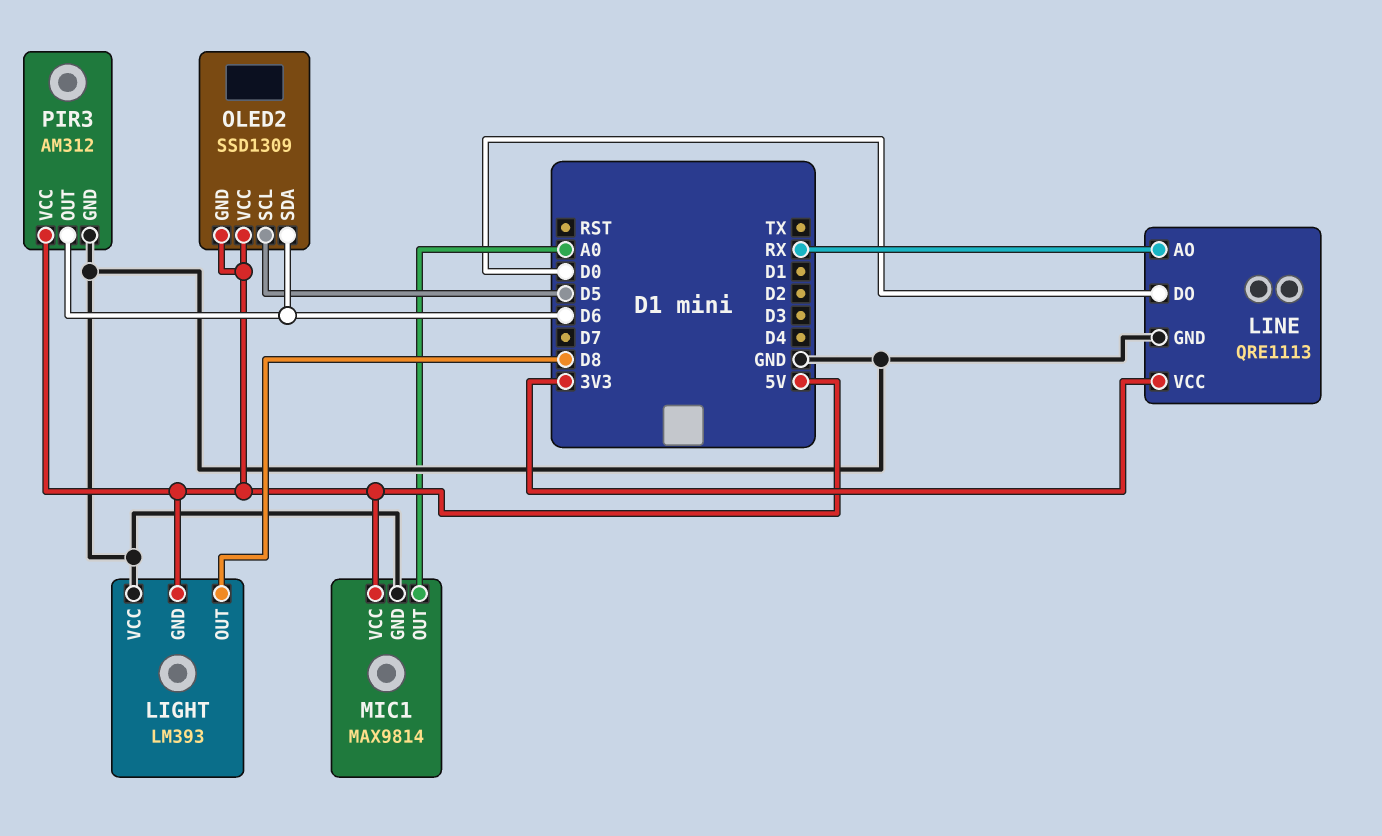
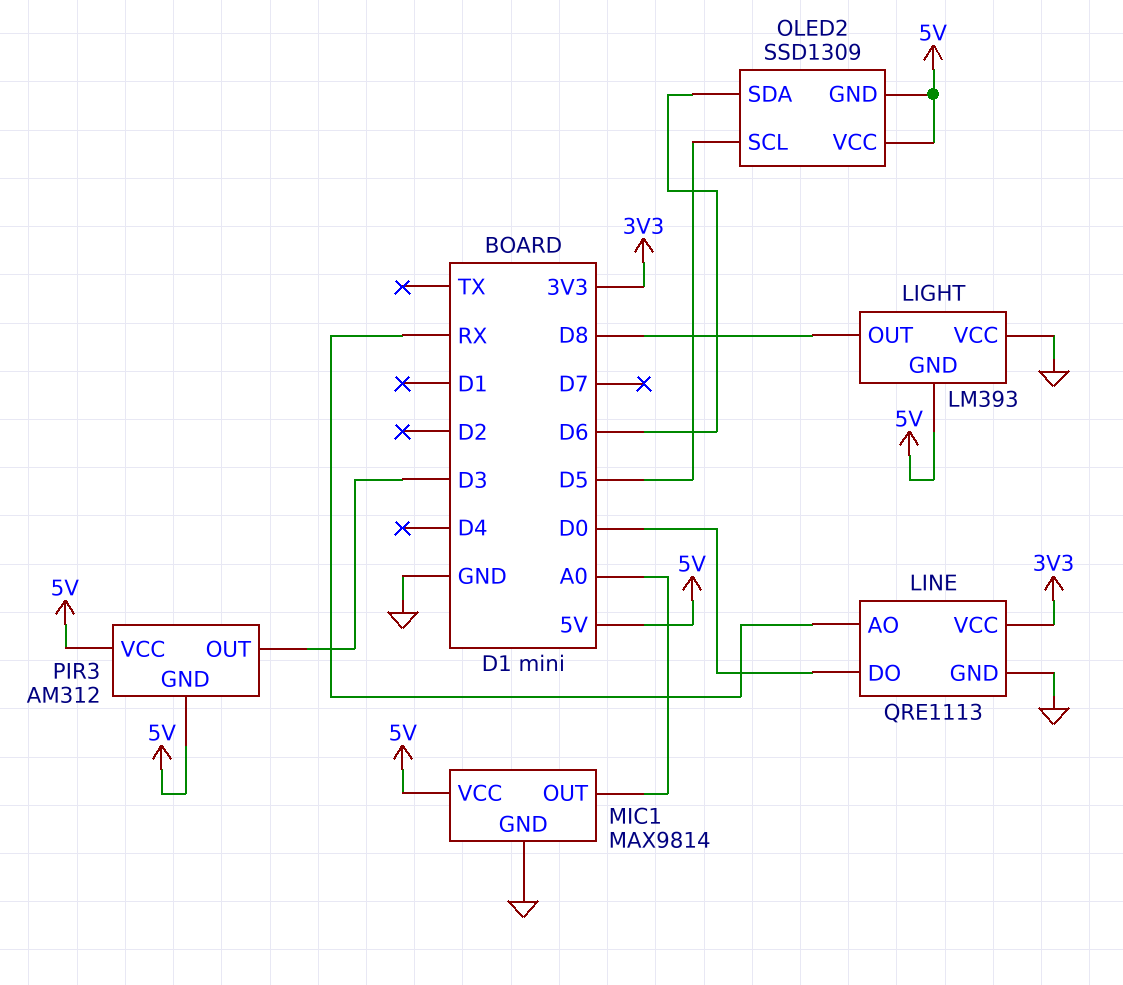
PIR3 pin GND: GND -> 5V
PIR3 pin OUT: D6 -> D3

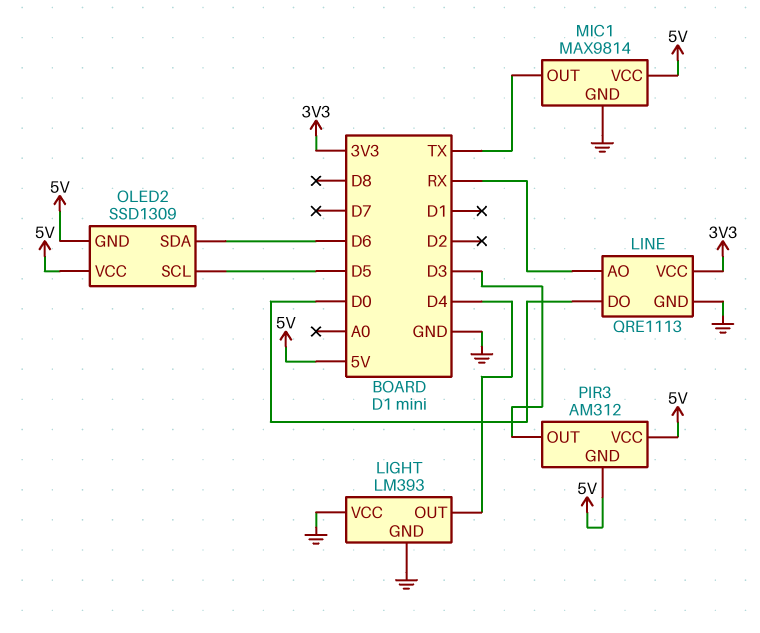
LIGHT pin GND: 5V -> GND
LIGHT pin OUT: D8 -> D4
MIC1 pin OUT: A0 -> TX

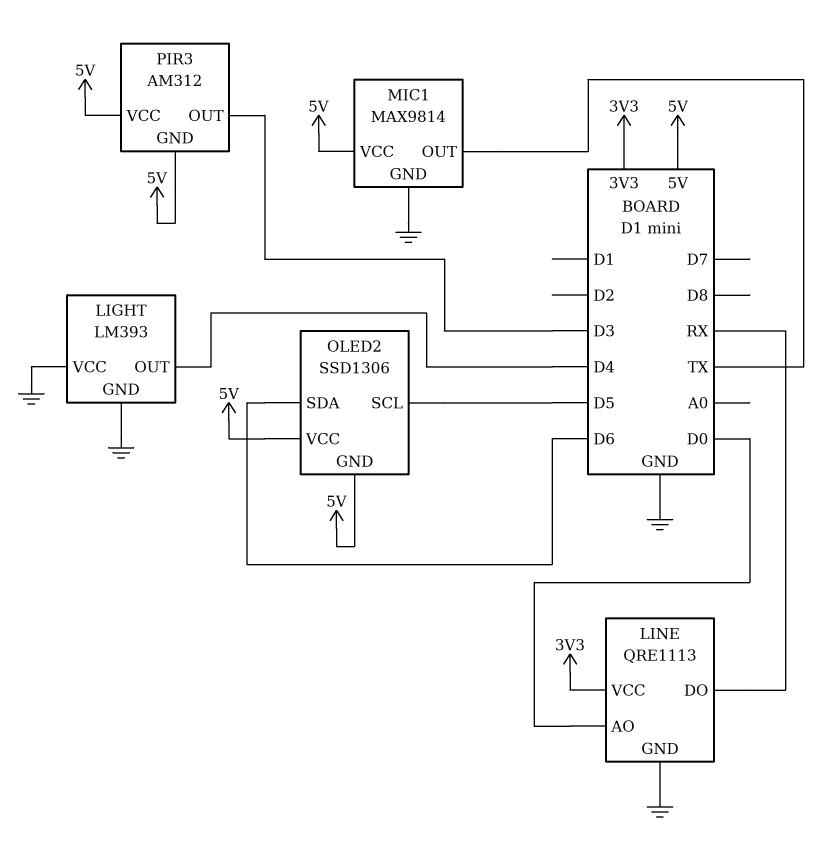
LINE pin AO: RX -> D0
LINE pin DO: D0 -> RX
OLED2: SSD1309 -> SSD1306

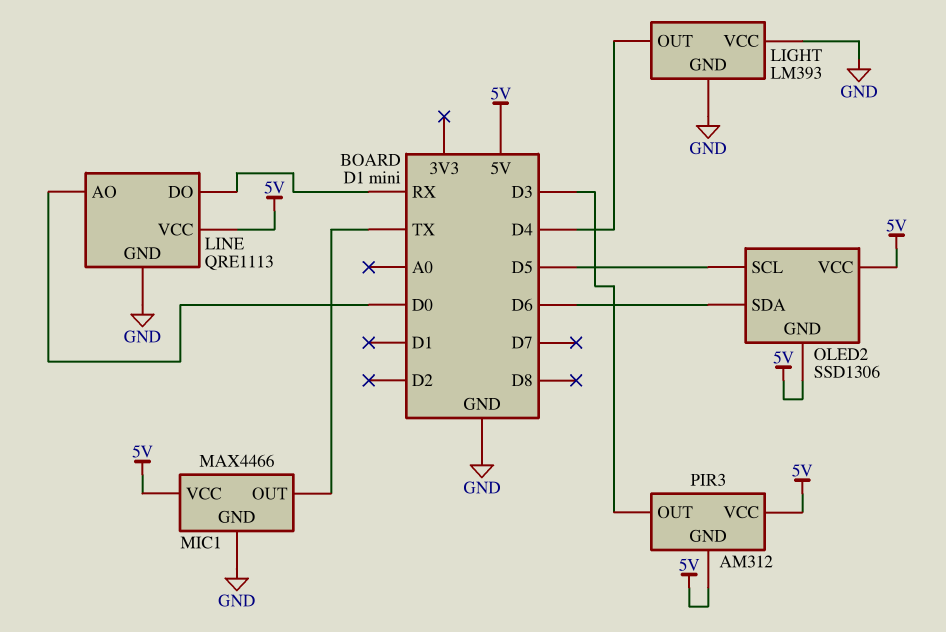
LINE pin VCC: 3V3 -> 5V
MIC1: MAX9814 -> MAX4466

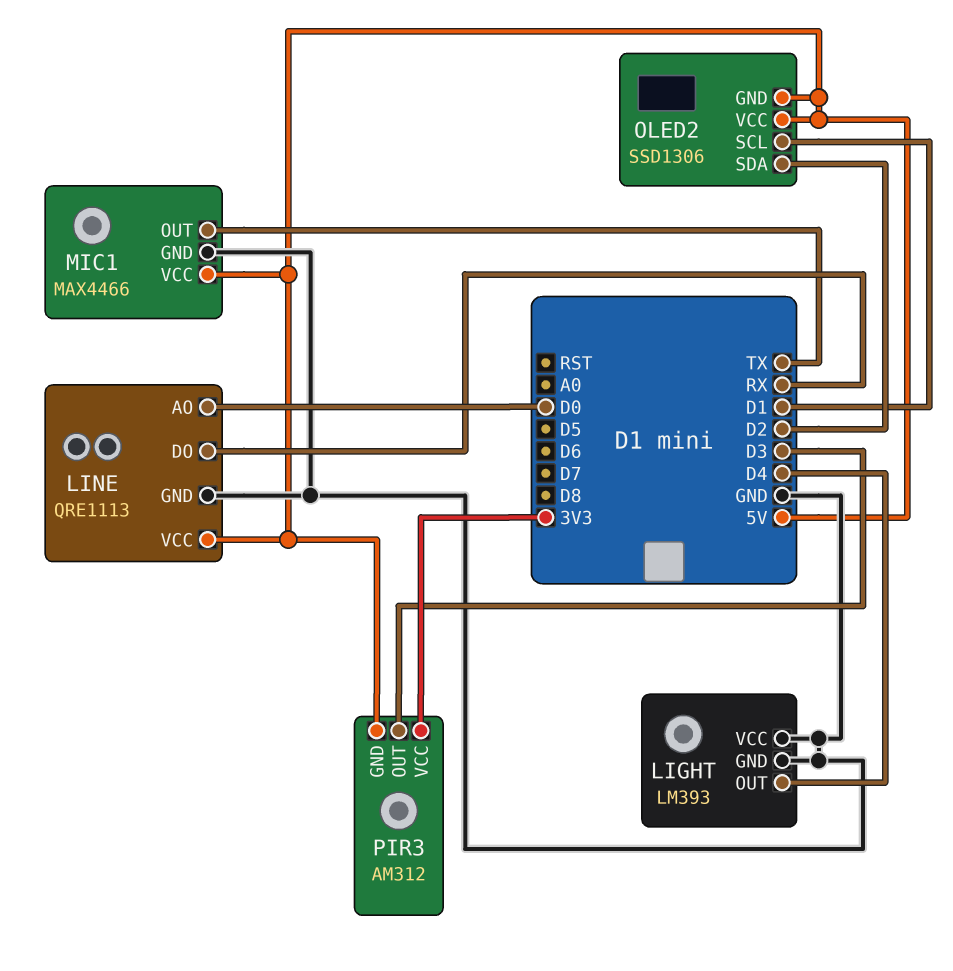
OLED2 pin SCL: D5 -> D1
OLED2 pin SDA: D6 -> D2
PIR3 pin VCC: 5V -> 3V3

